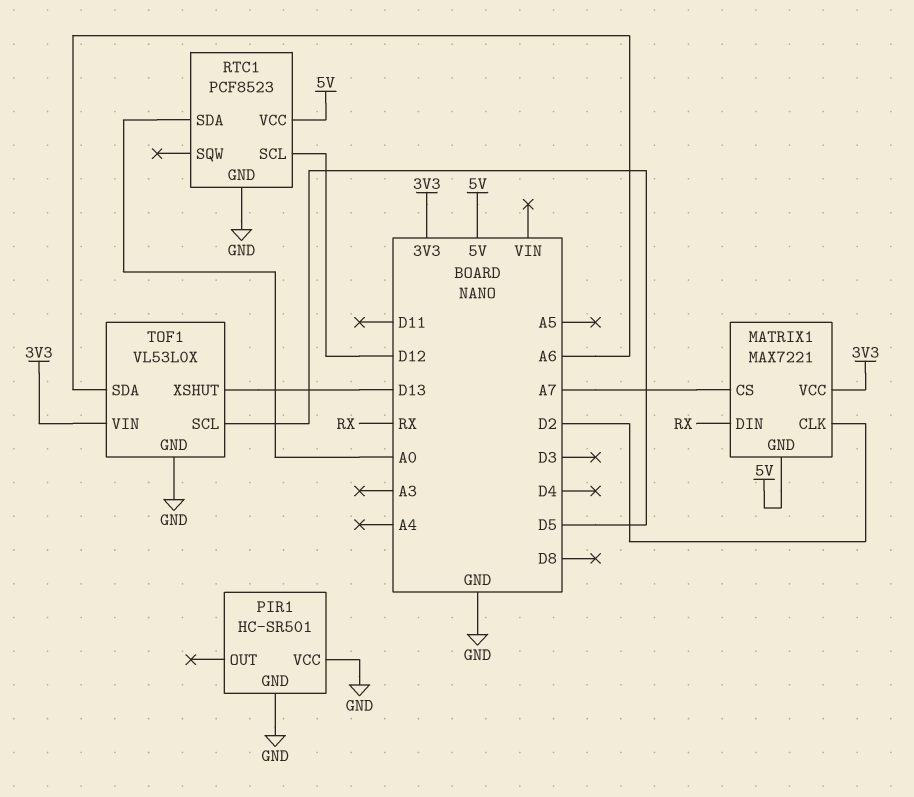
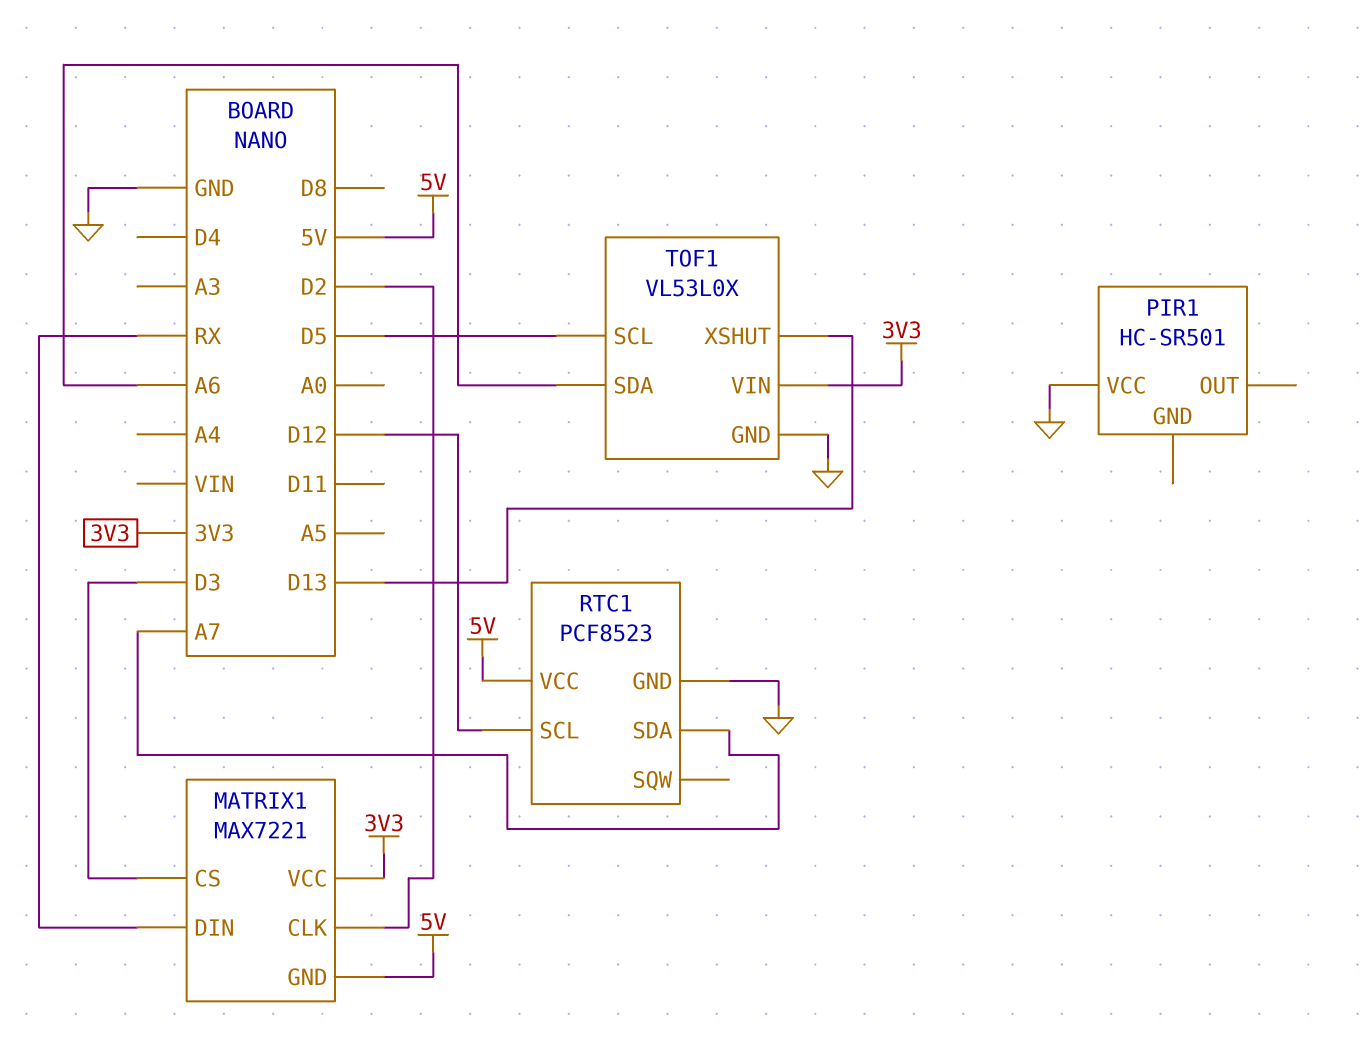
MATRIX1 pin CS: A7 -> D3
PIR1 pin GND: GND -> none
RTC1 pin SDA: A0 -> A7

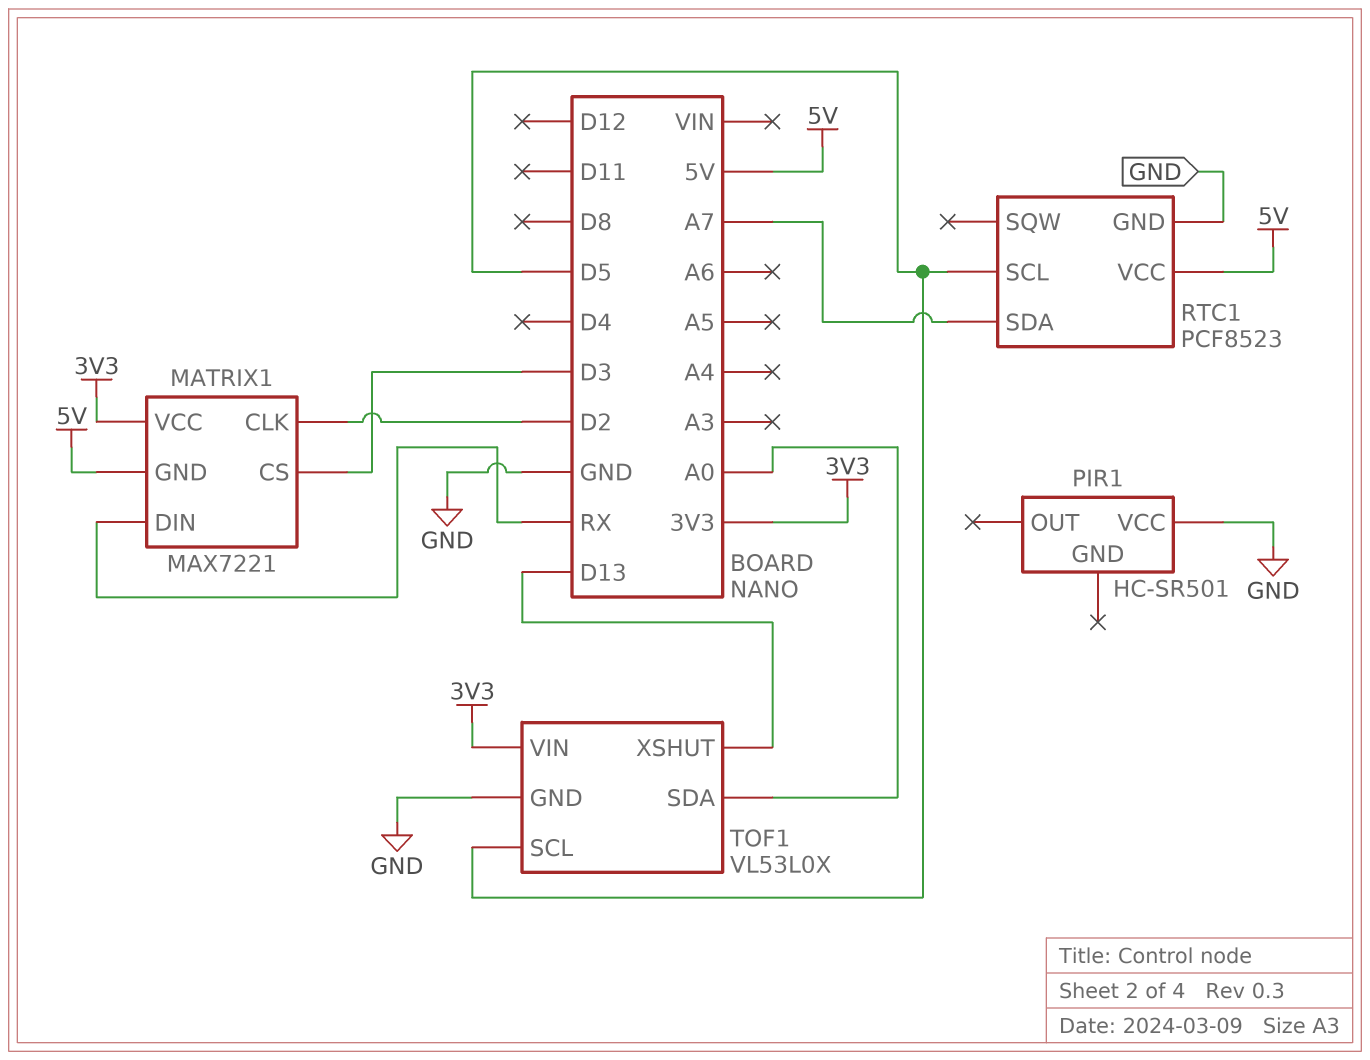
RTC1 pin SCL: D12 -> D5
TOF1 pin SDA: A6 -> A0

